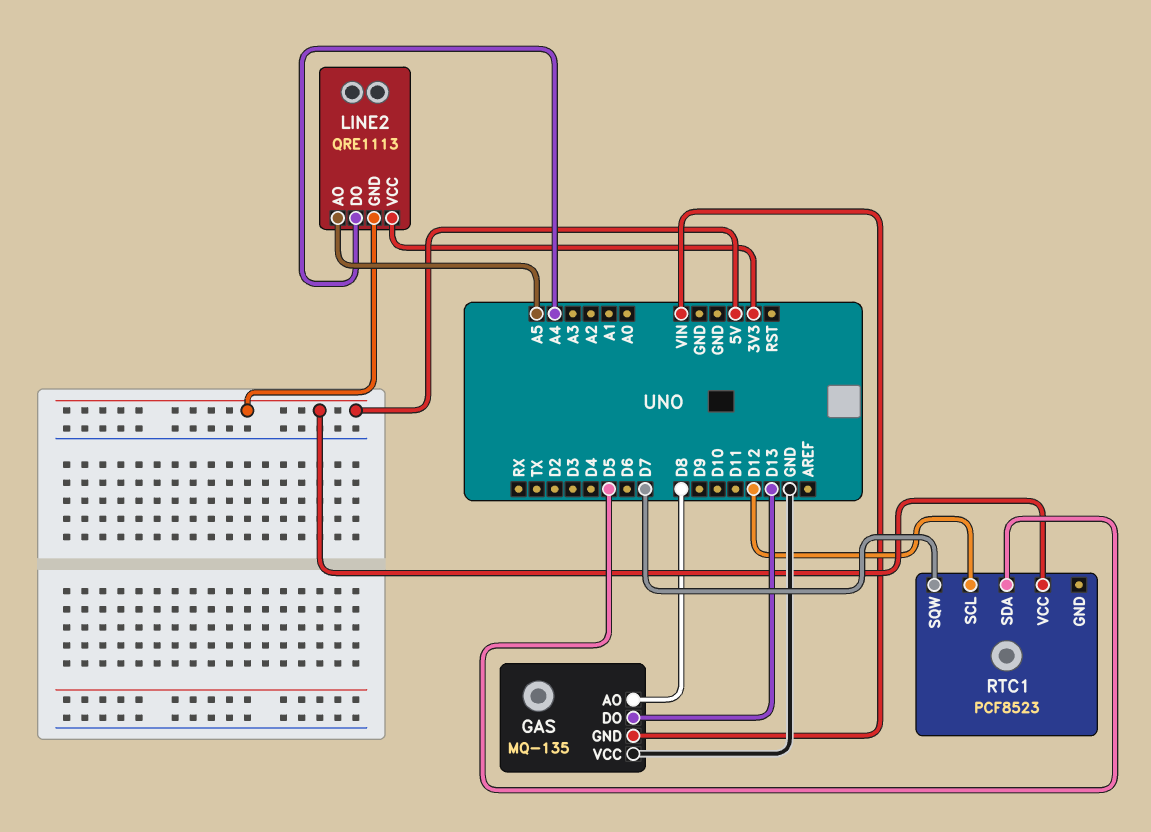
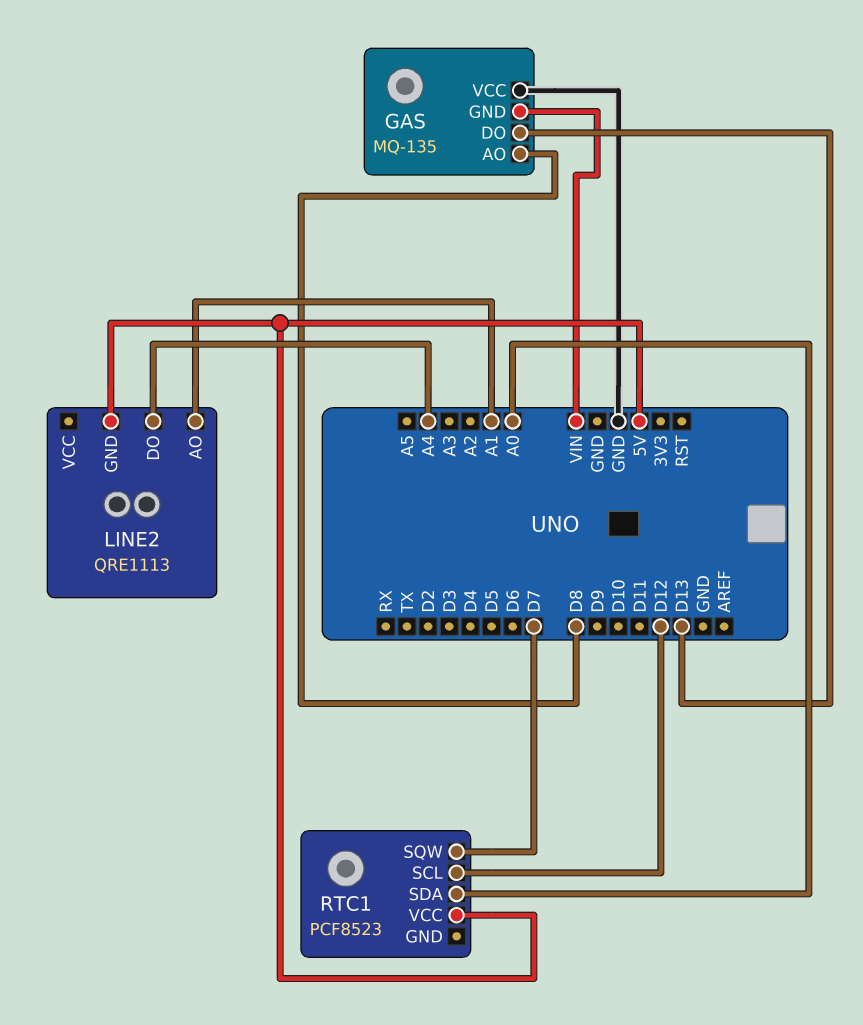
LINE2 pin AO: A5 -> A1
LINE2 pin VCC: 3V3 -> none
RTC1 pin SDA: D5 -> A0

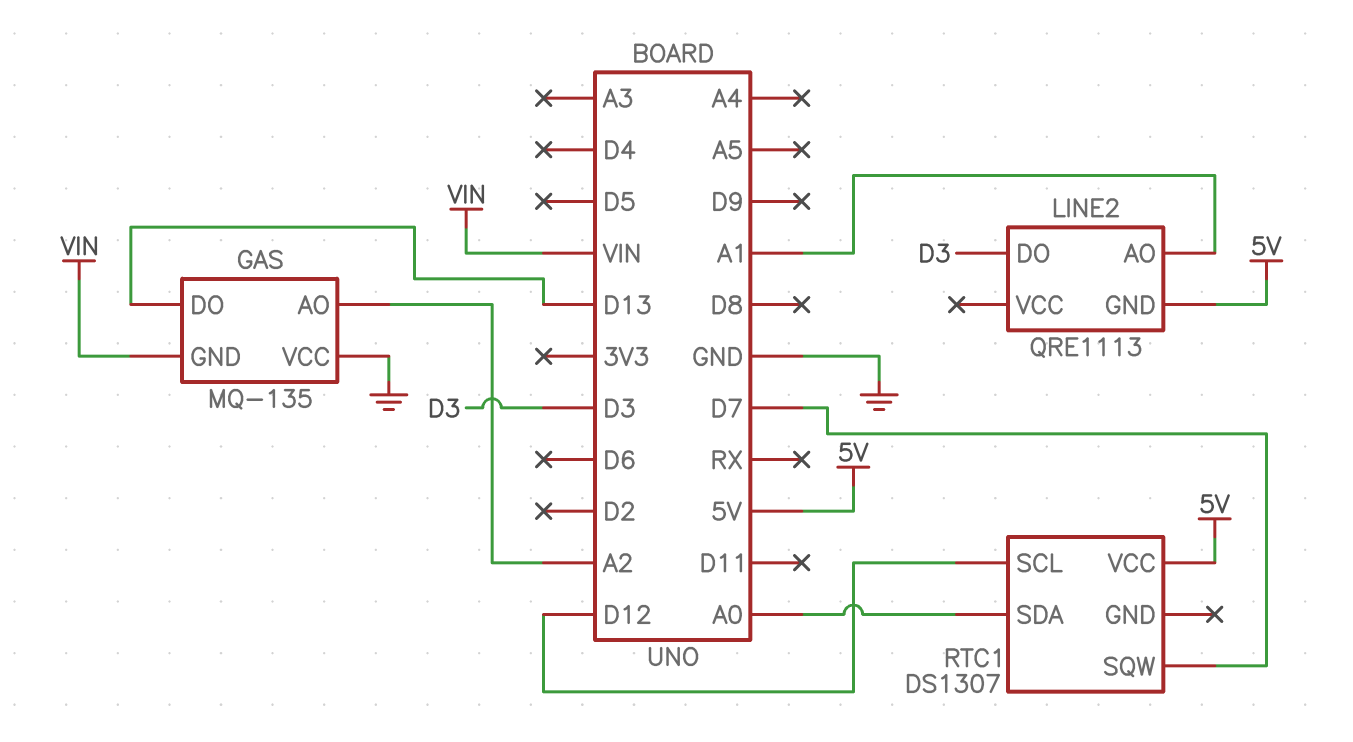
GAS pin AO: D8 -> A2
LINE2 pin DO: A4 -> D3
RTC1: PCF8523 -> DS1307

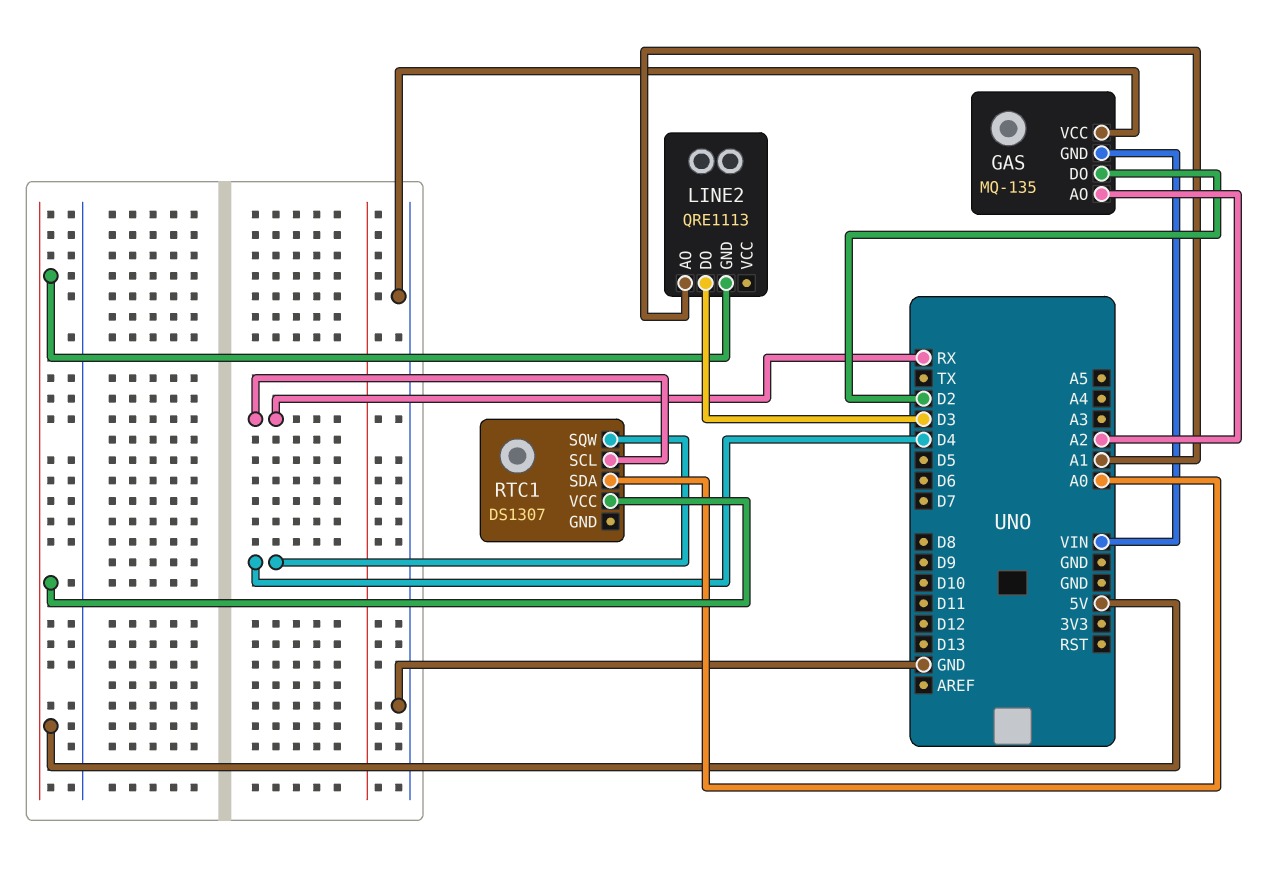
GAS pin DO: D13 -> D2
RTC1 pin SCL: D12 -> RX
RTC1 pin SQW: D7 -> D4

